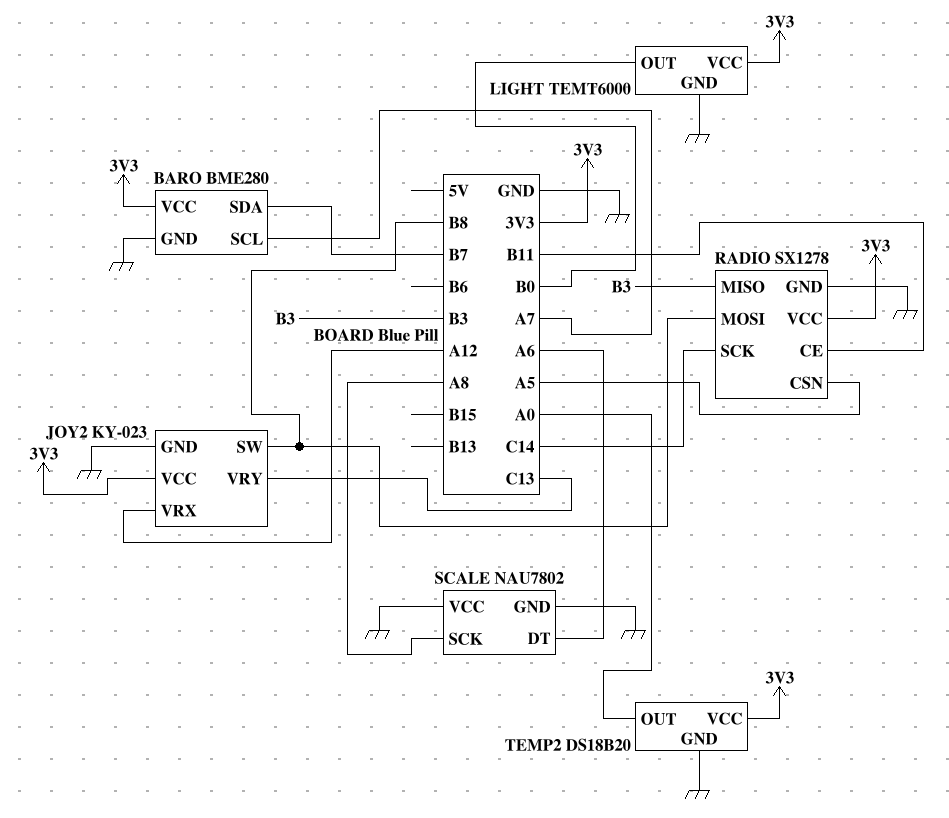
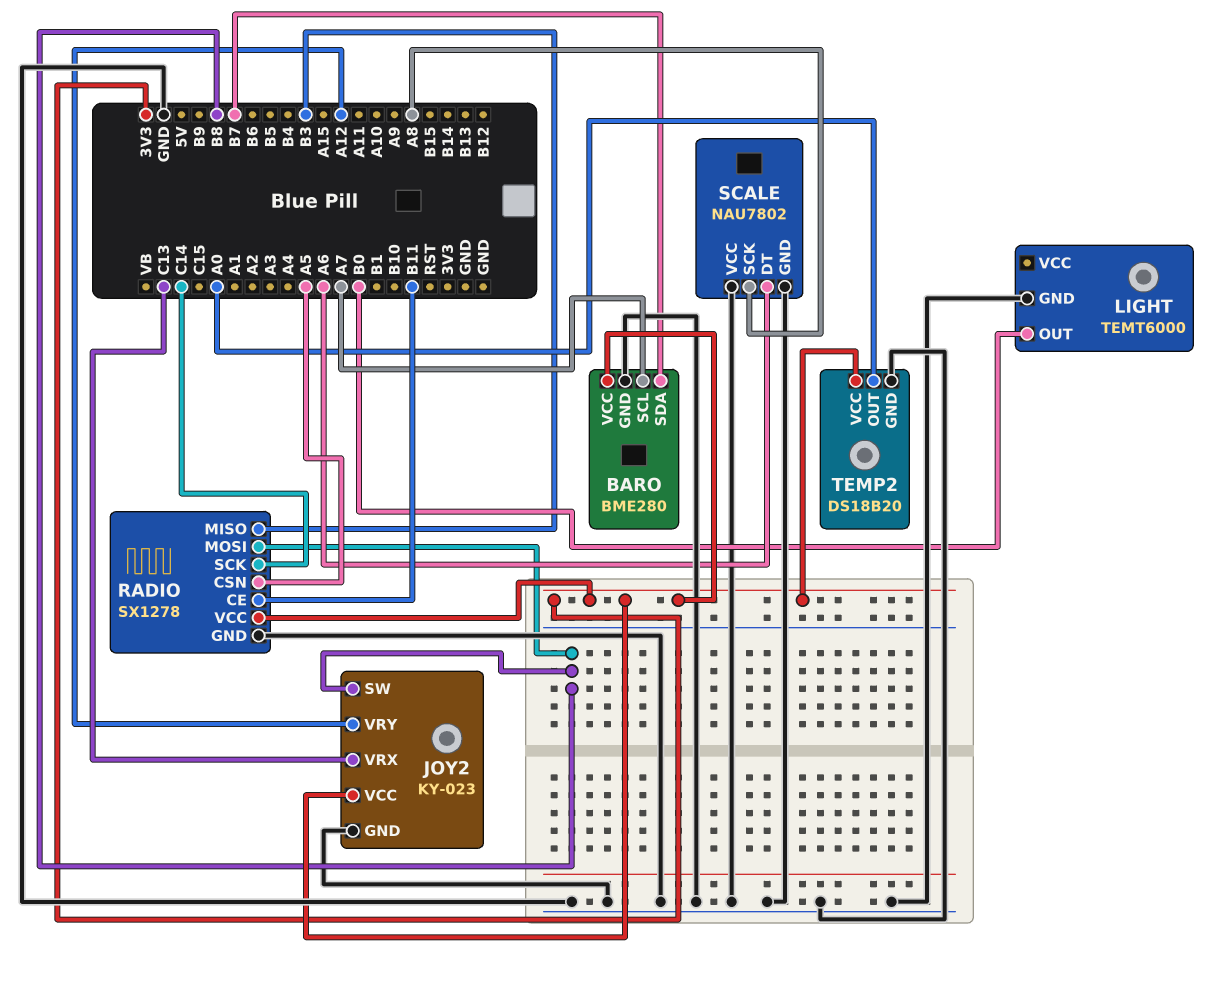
JOY2 pin VRX: A12 -> C13
JOY2 pin VRY: C13 -> A12
LIGHT pin VCC: 3V3 -> none

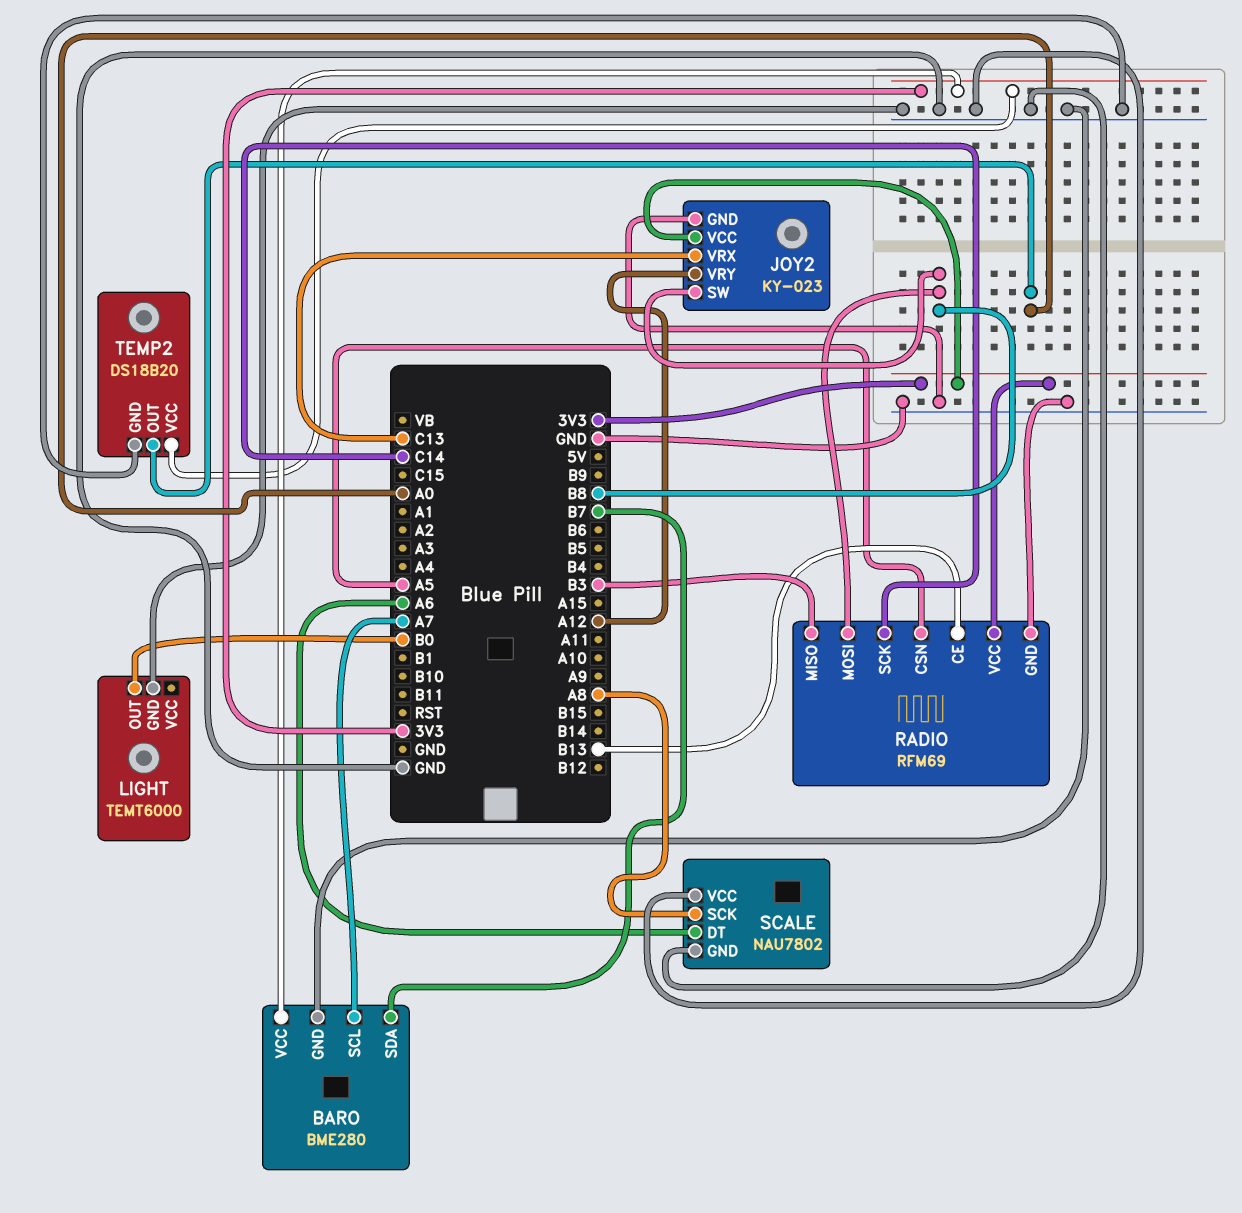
RADIO: SX1278 -> RFM69
RADIO pin CE: B11 -> B13

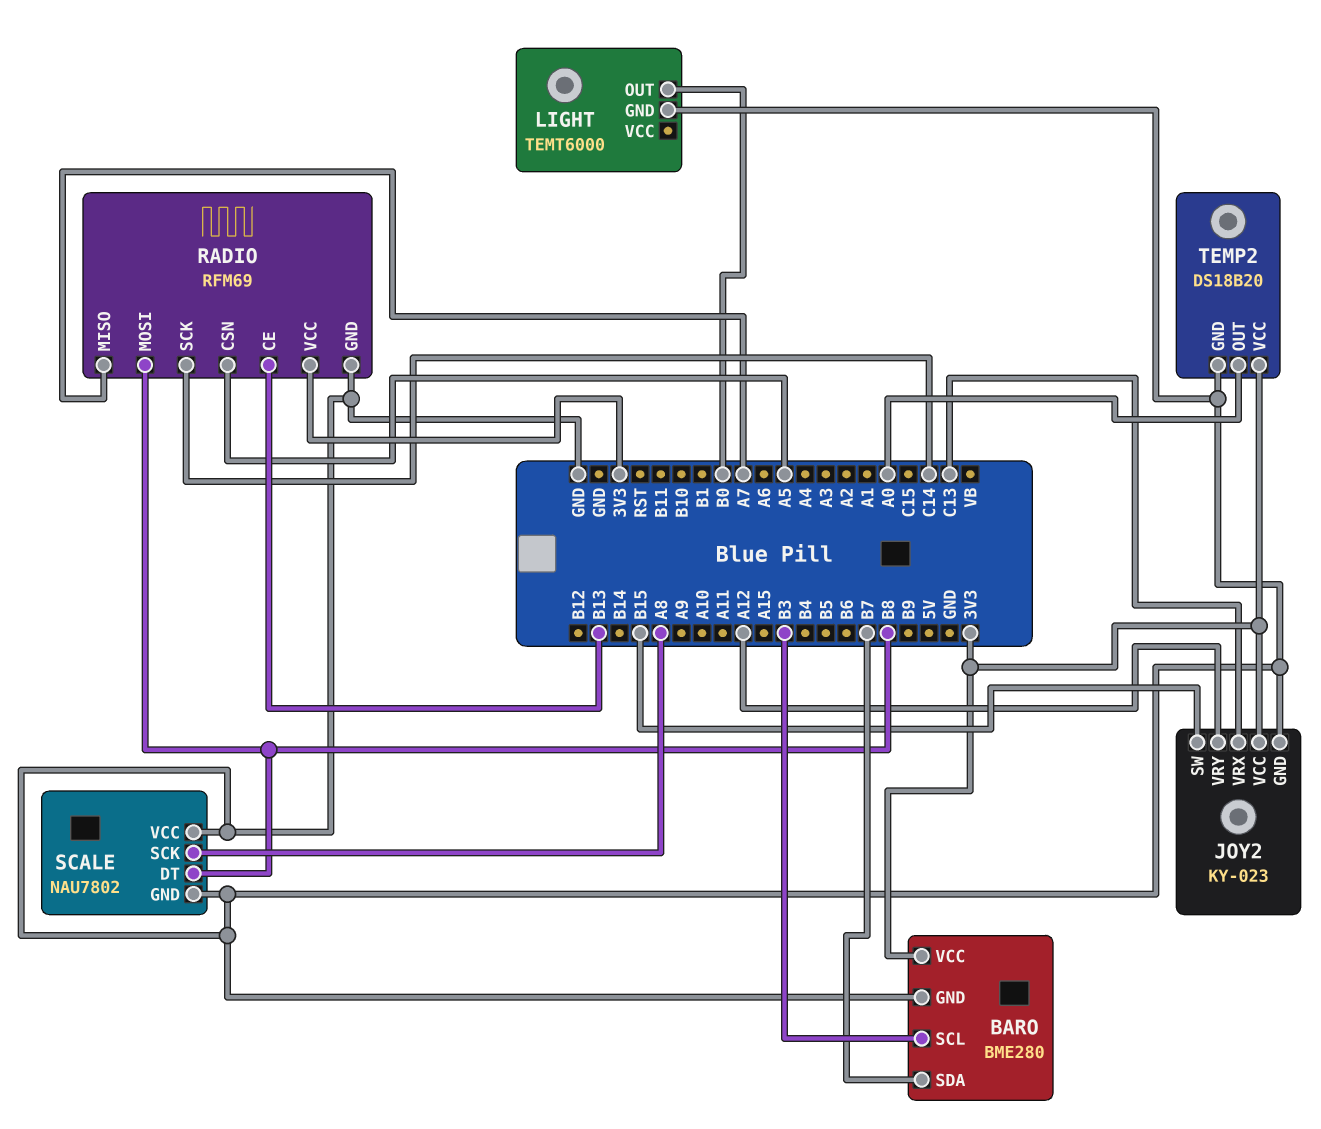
BARO pin SCL: A7 -> B3
JOY2 pin SW: B8 -> B15
RADIO pin MISO: B3 -> A7
SCALE pin DT: A6 -> B8

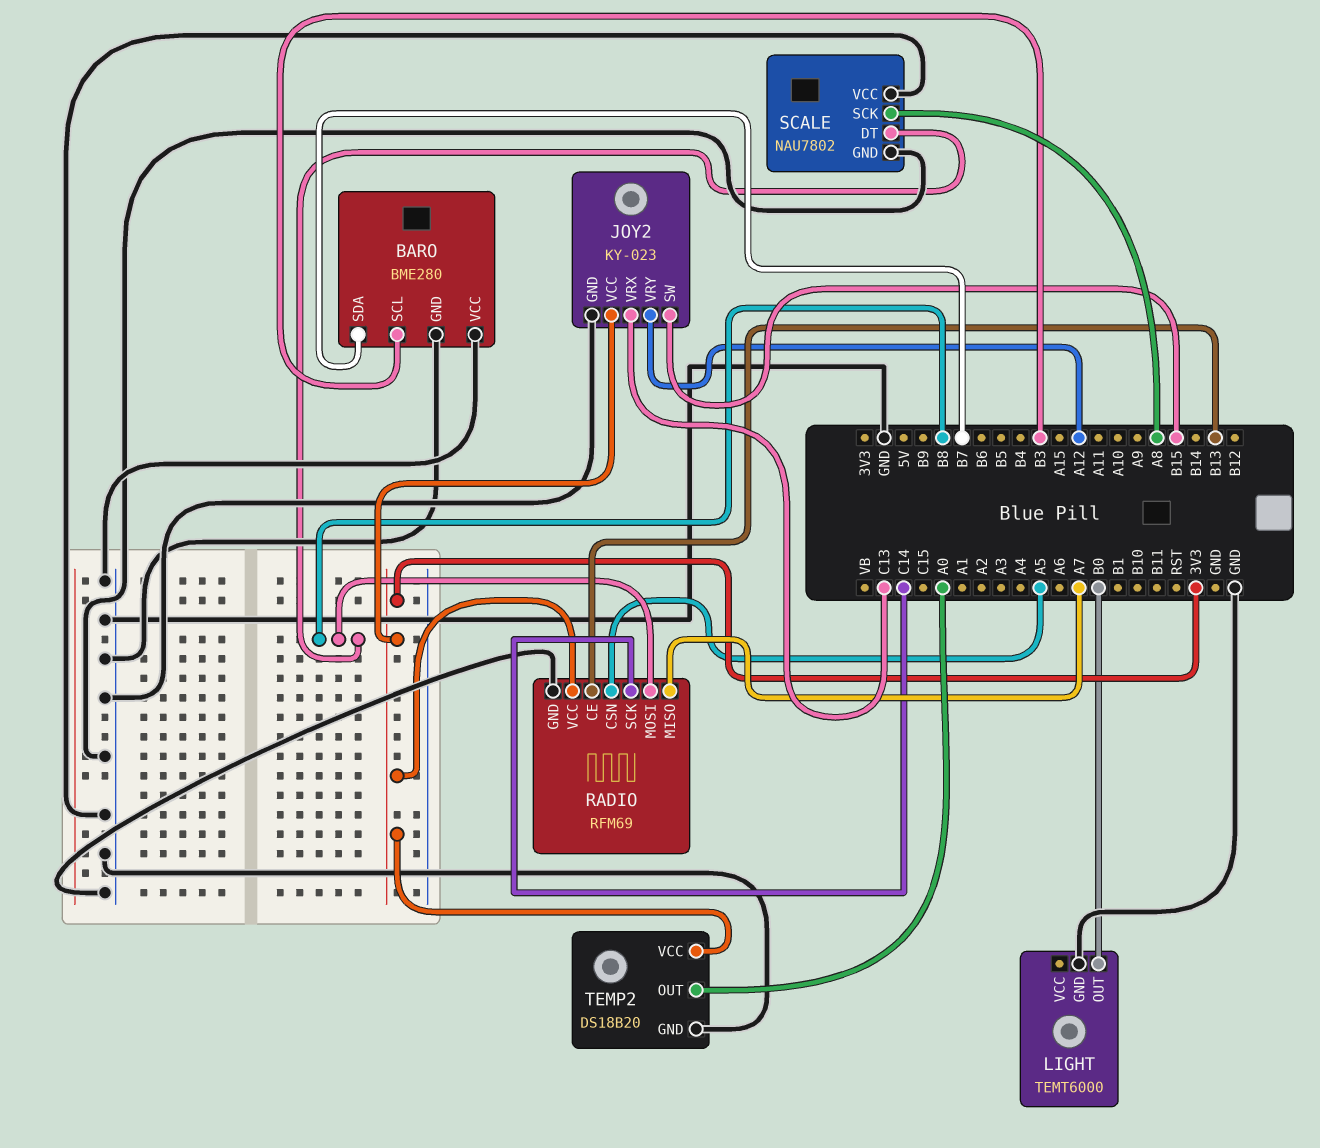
BARO pin VCC: 3V3 -> GND

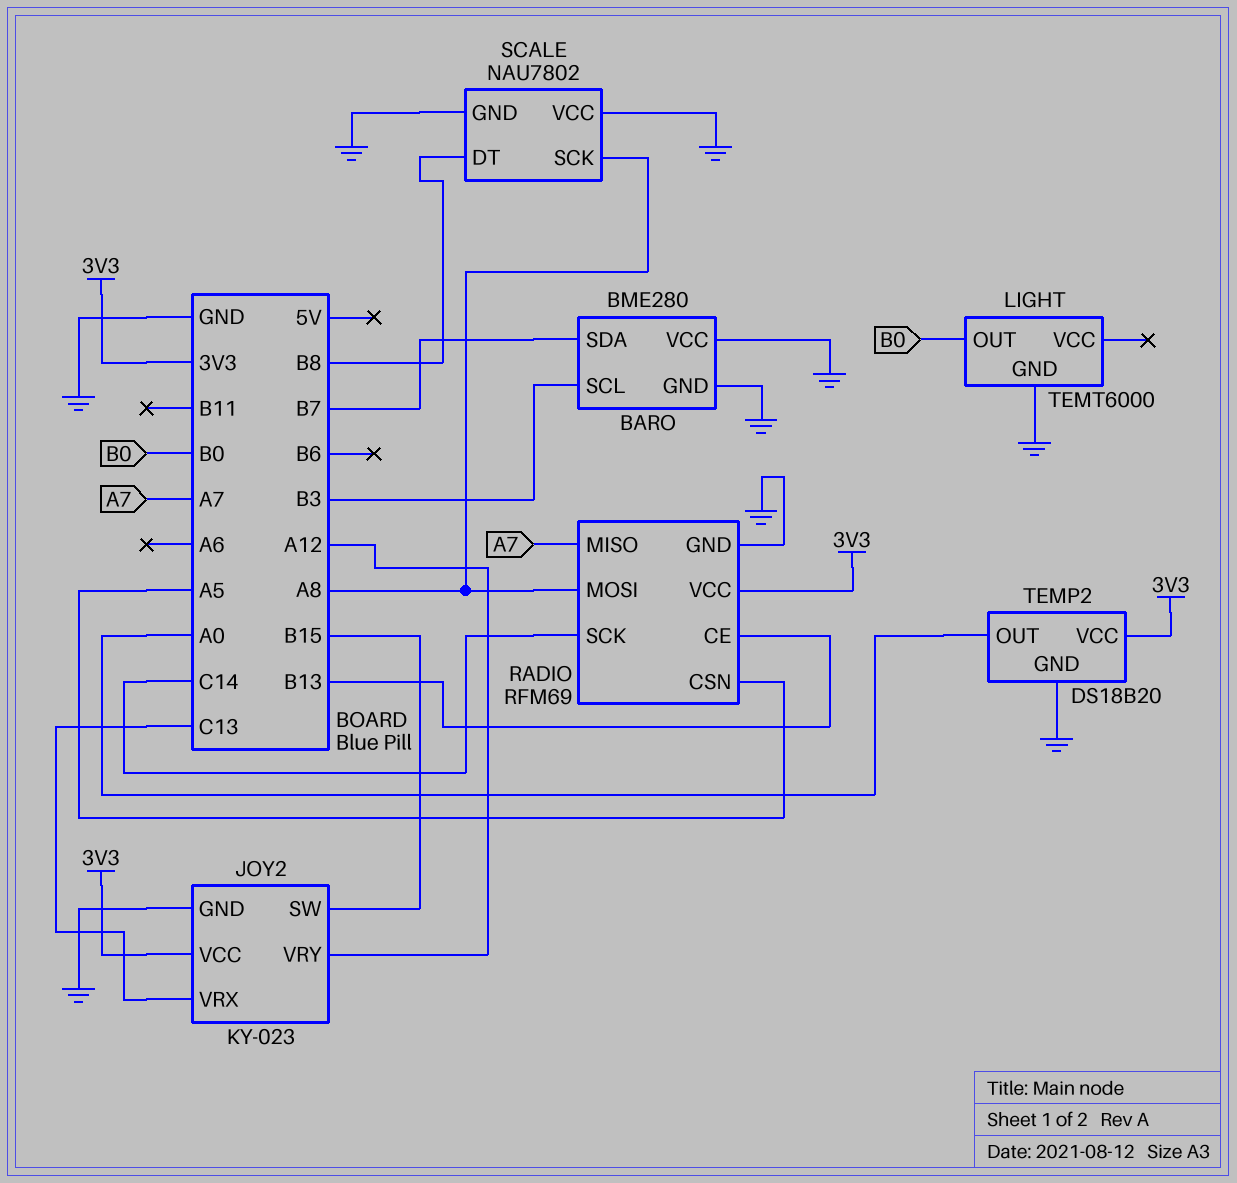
RADIO pin MOSI: B8 -> A8

